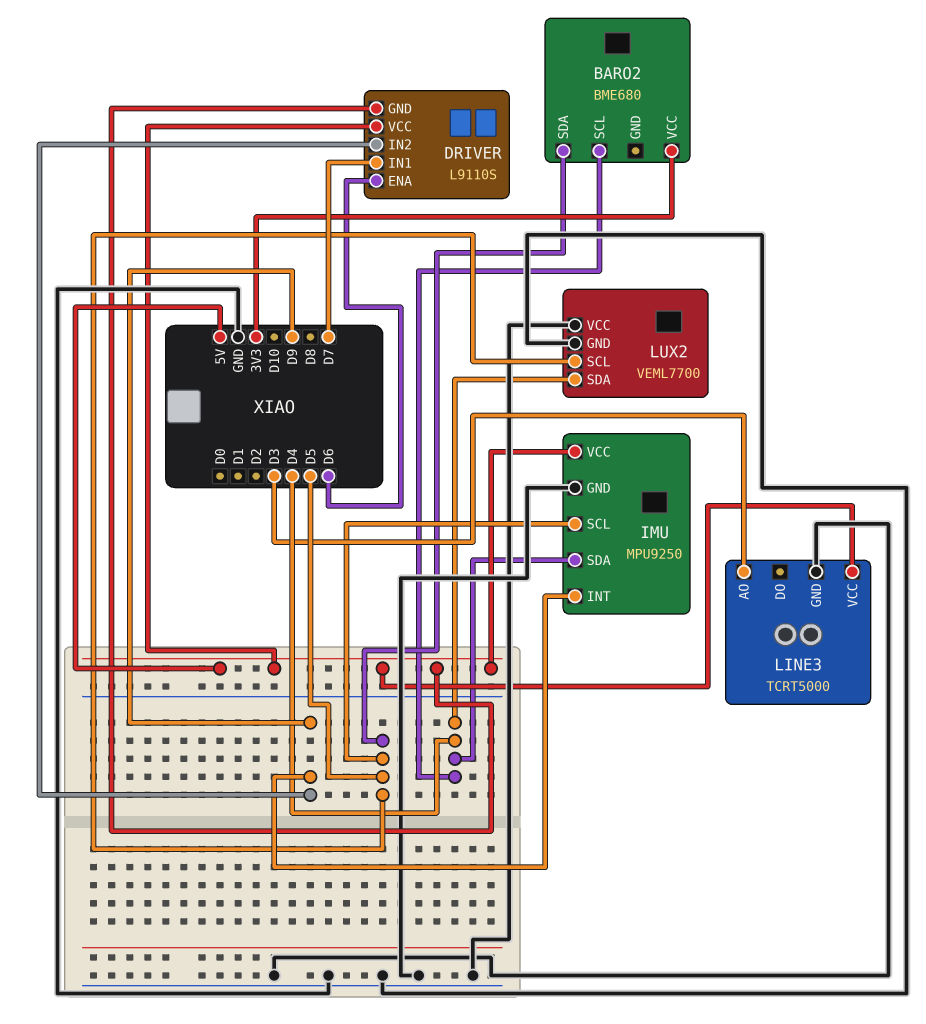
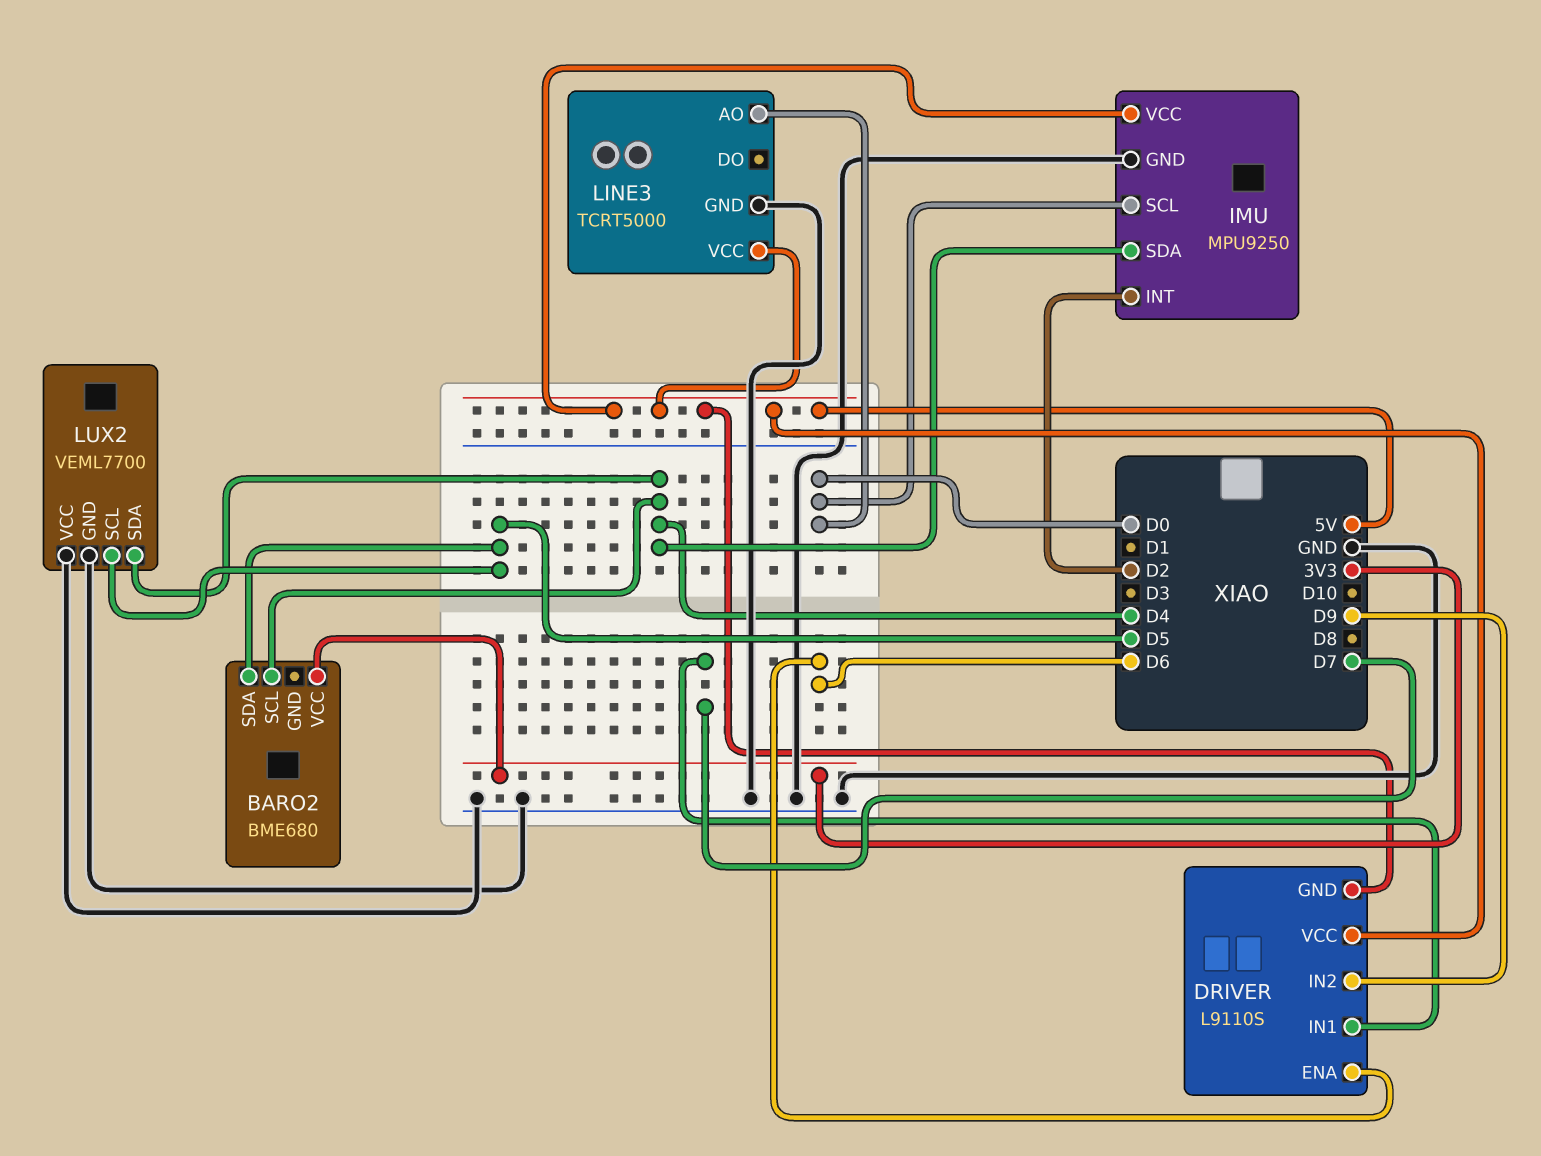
IMU pin INT: D9 -> D2
IMU pin SCL: D5 -> D0
LINE3 pin AO: D3 -> D0

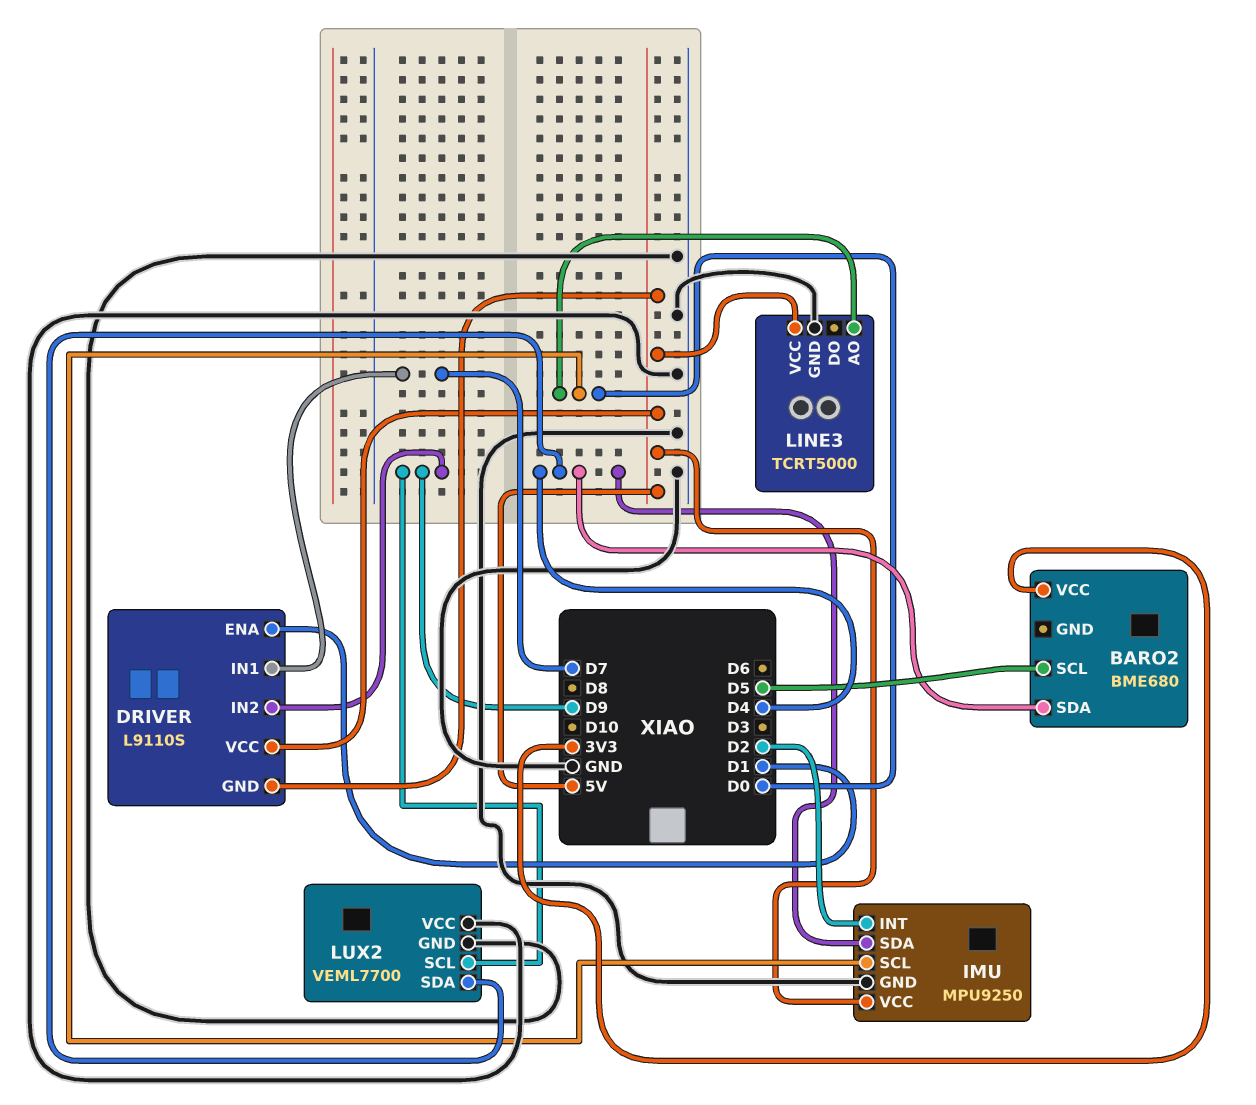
BARO2 pin SCL: D4 -> D5
BARO2 pin SDA: D5 -> D4
DRIVER pin ENA: D6 -> D1
LUX2 pin SCL: D5 -> D9

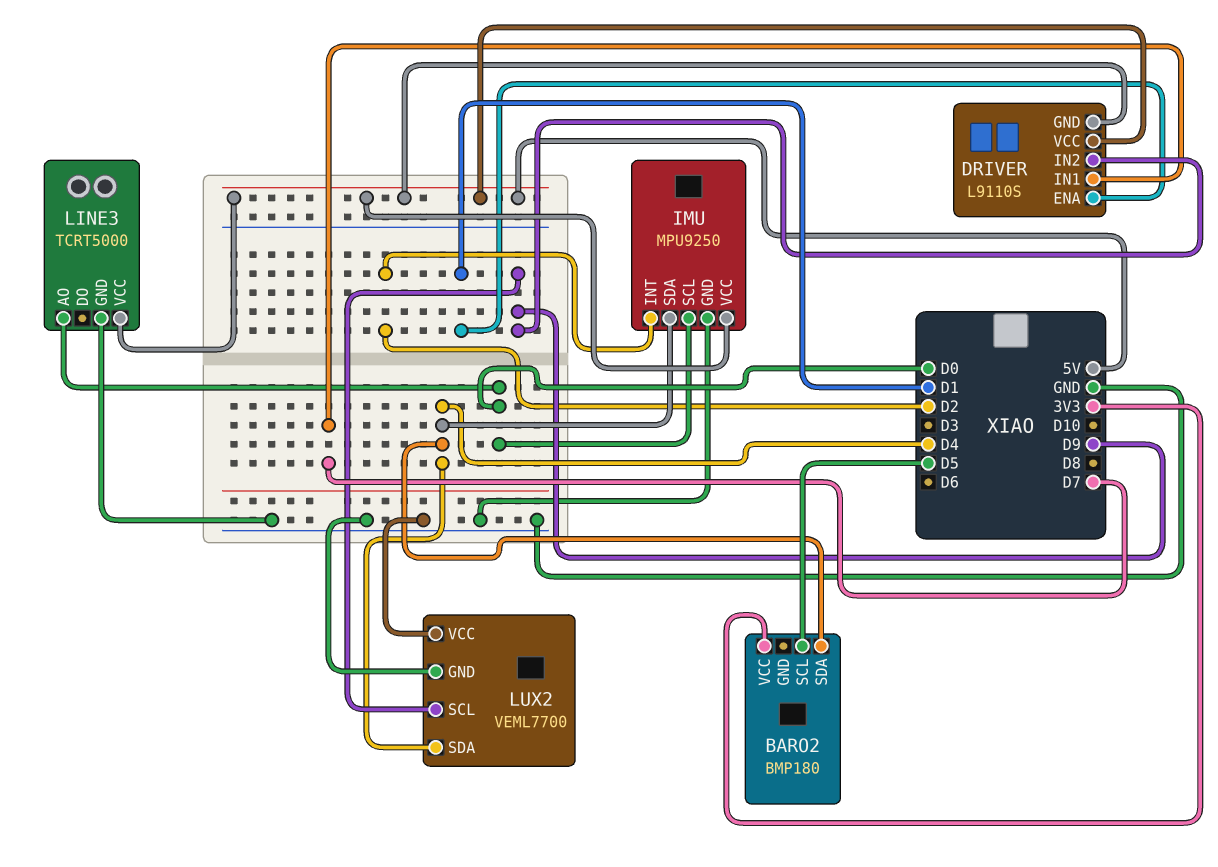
BARO2: BME680 -> BMP180

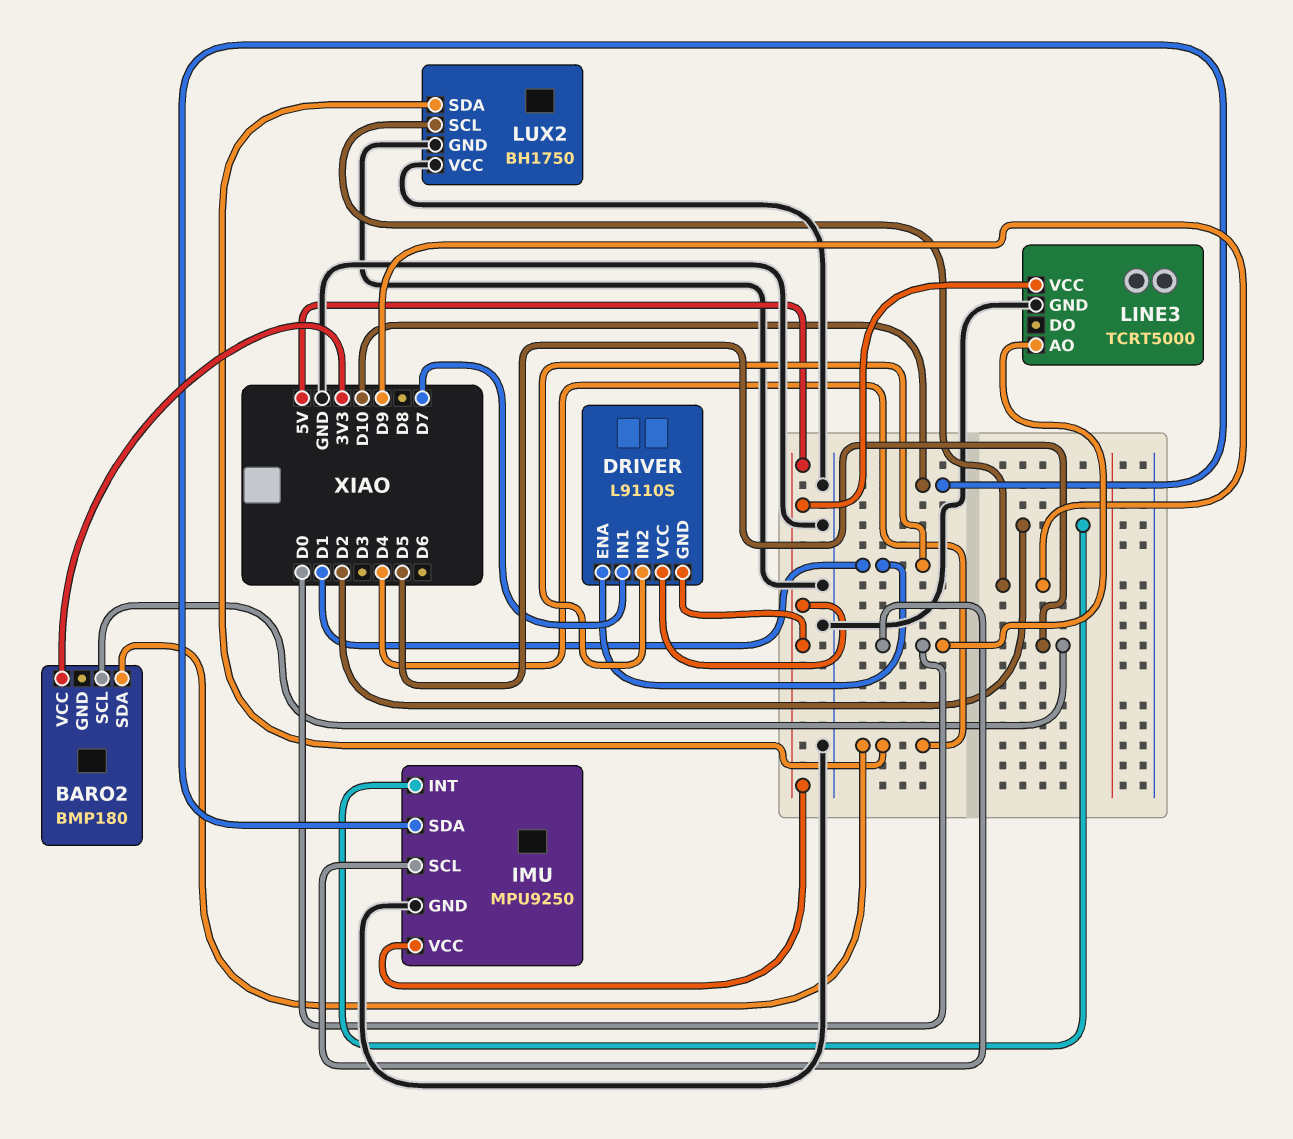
DRIVER pin IN2: D9 -> D1
IMU pin SDA: D4 -> D10
LUX2: VEML7700 -> BH1750

